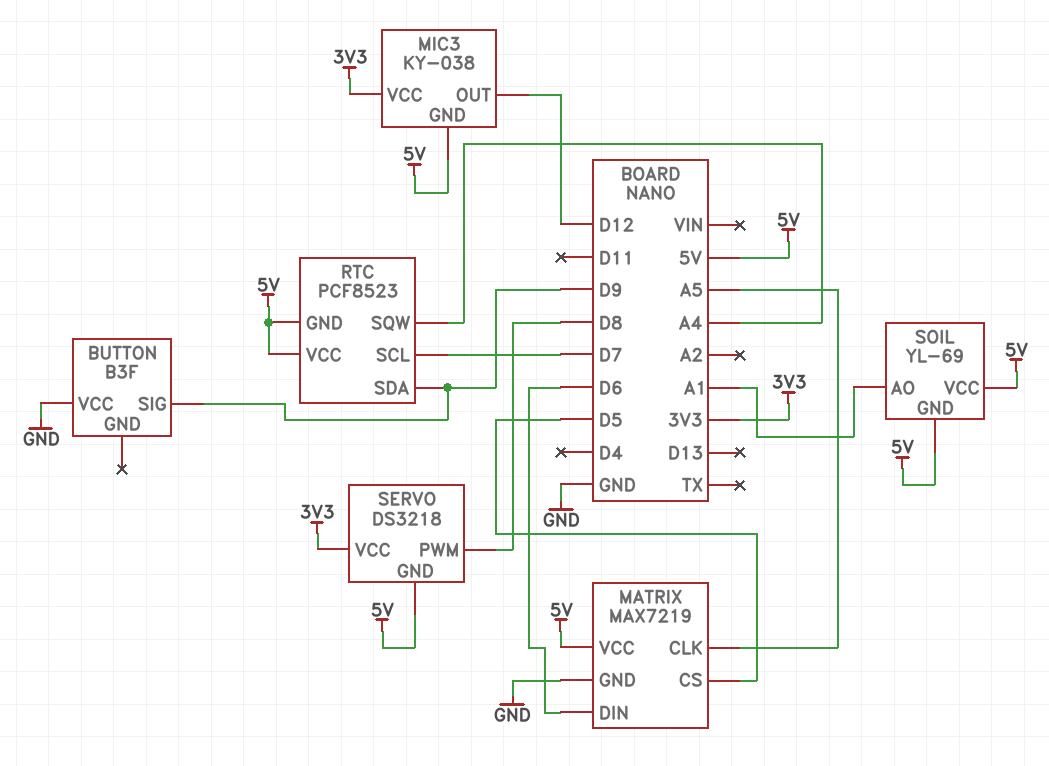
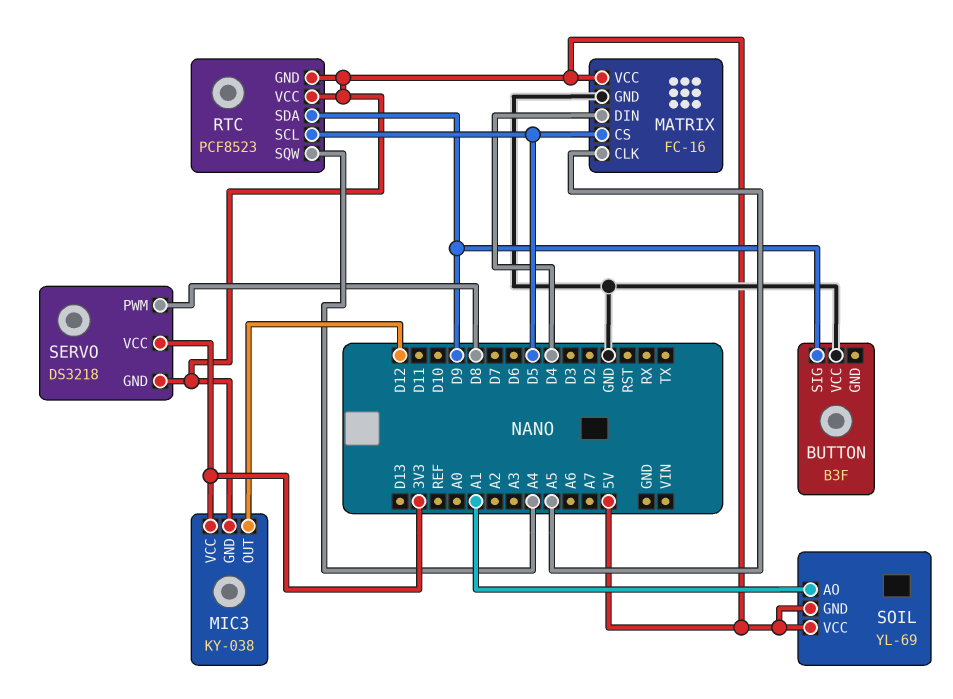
MATRIX: MAX7219 -> FC-16
MATRIX pin DIN: D6 -> D4
RTC pin SCL: D7 -> D5

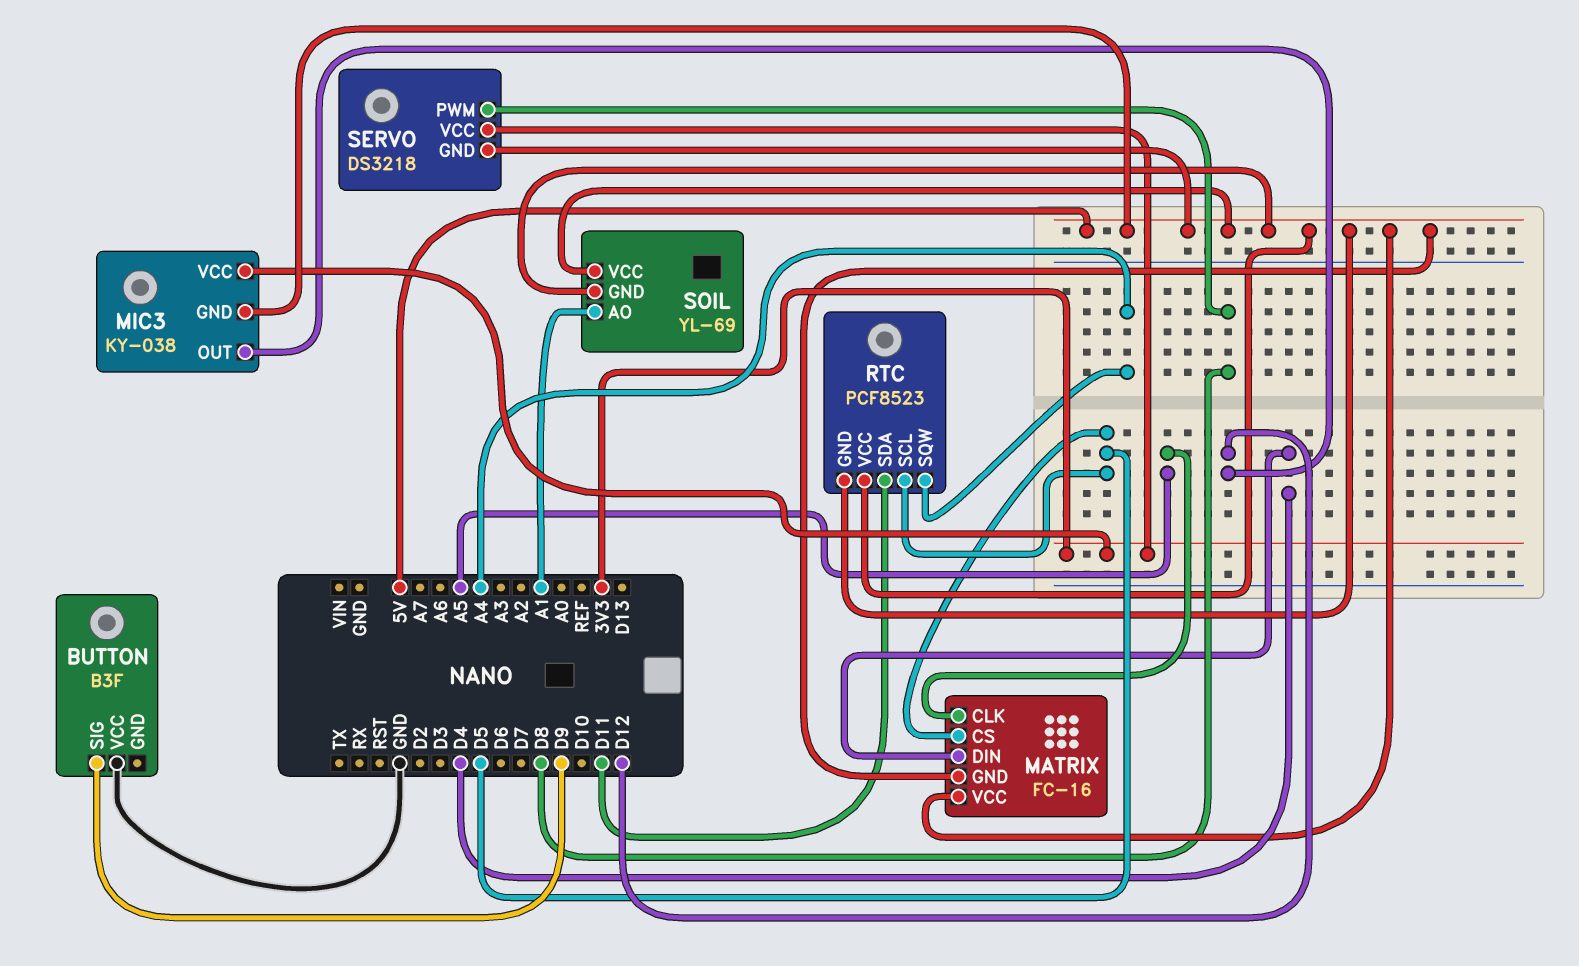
MATRIX pin GND: GND -> 5V
RTC pin SDA: D9 -> D11

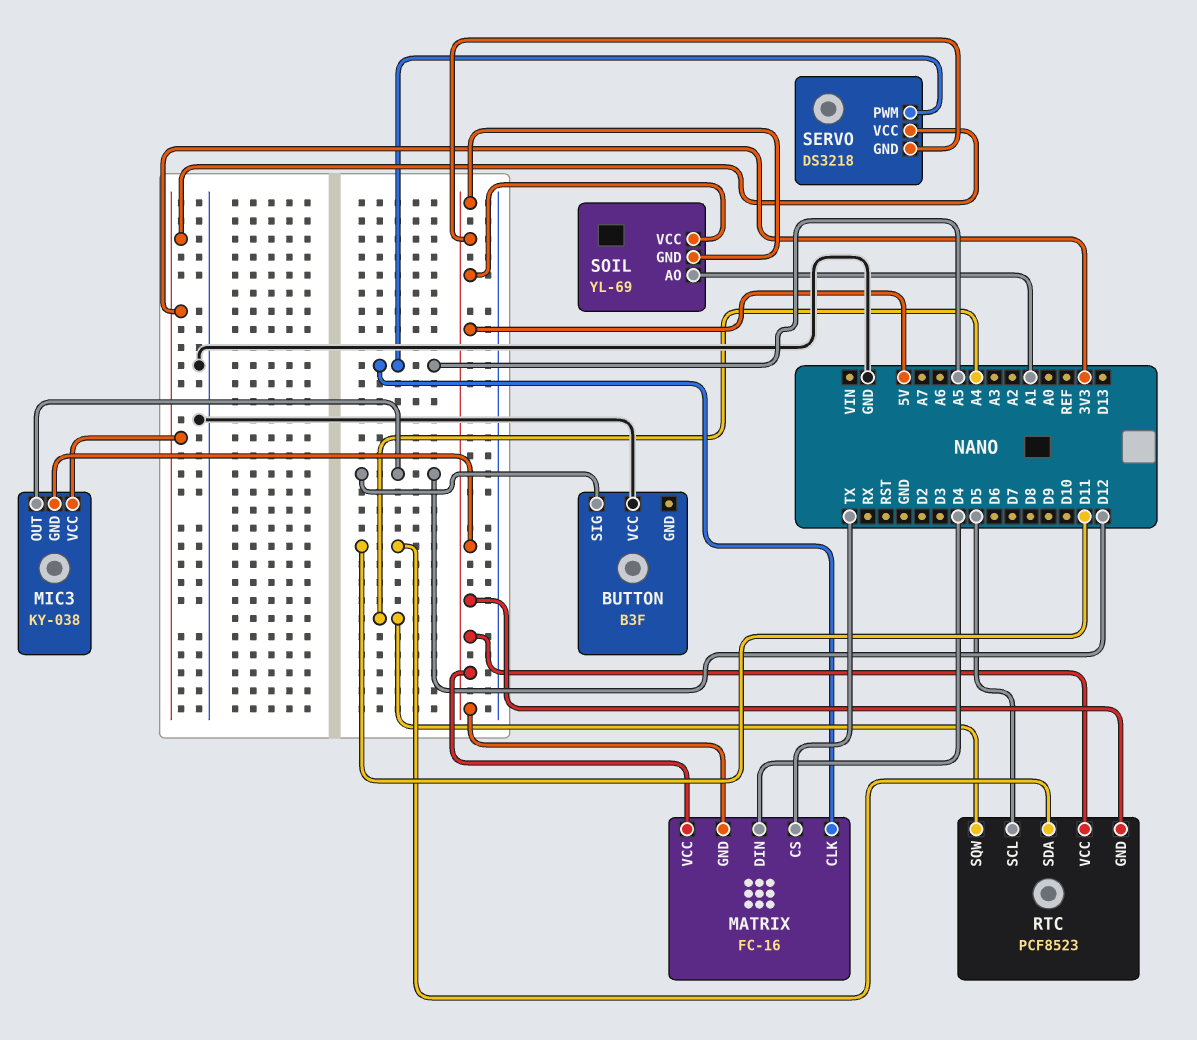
BUTTON pin SIG: D9 -> D12
MATRIX pin CS: D5 -> TX
SERVO pin PWM: D8 -> A5

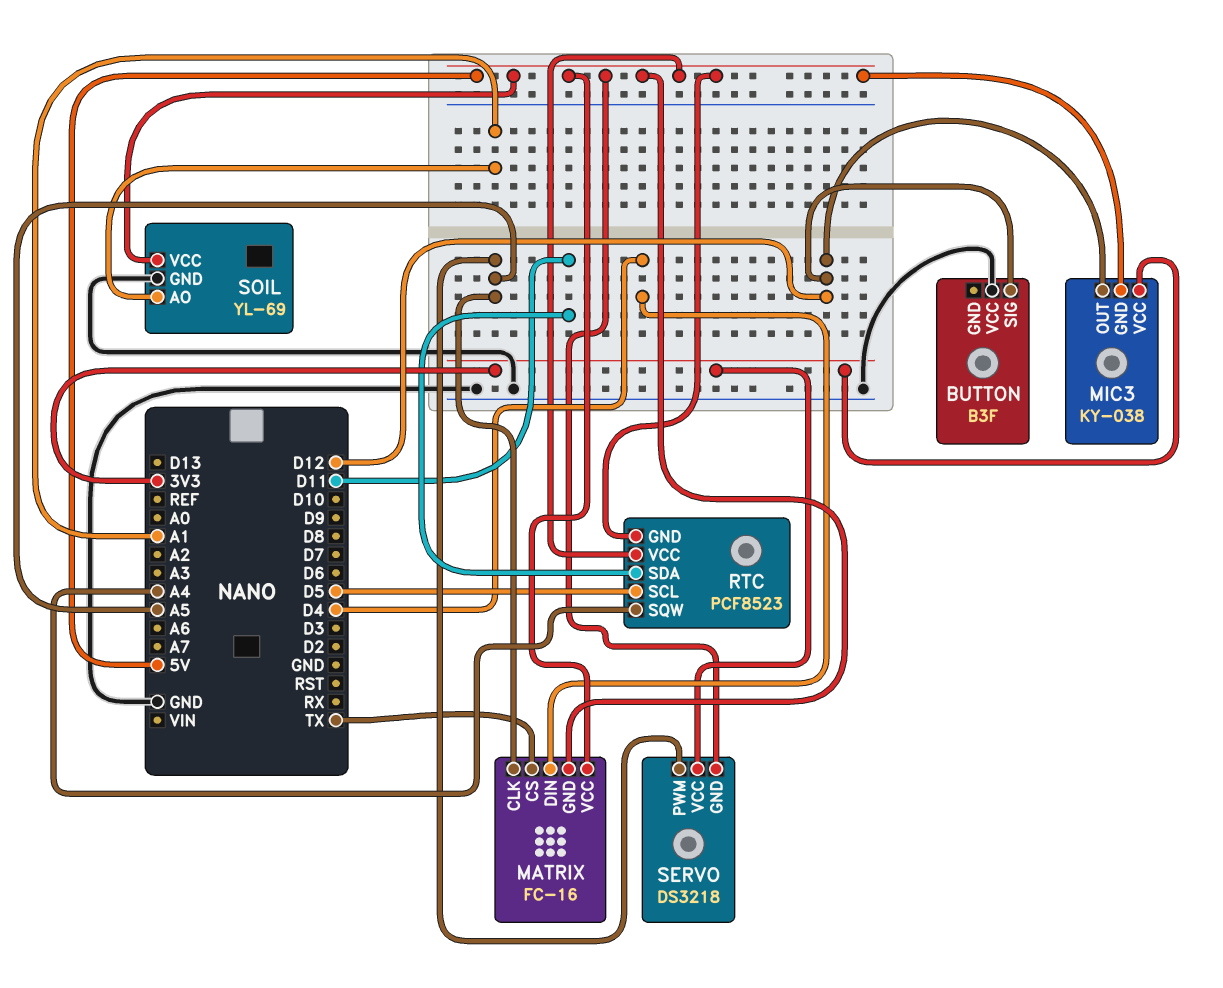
SOIL pin GND: 5V -> GND

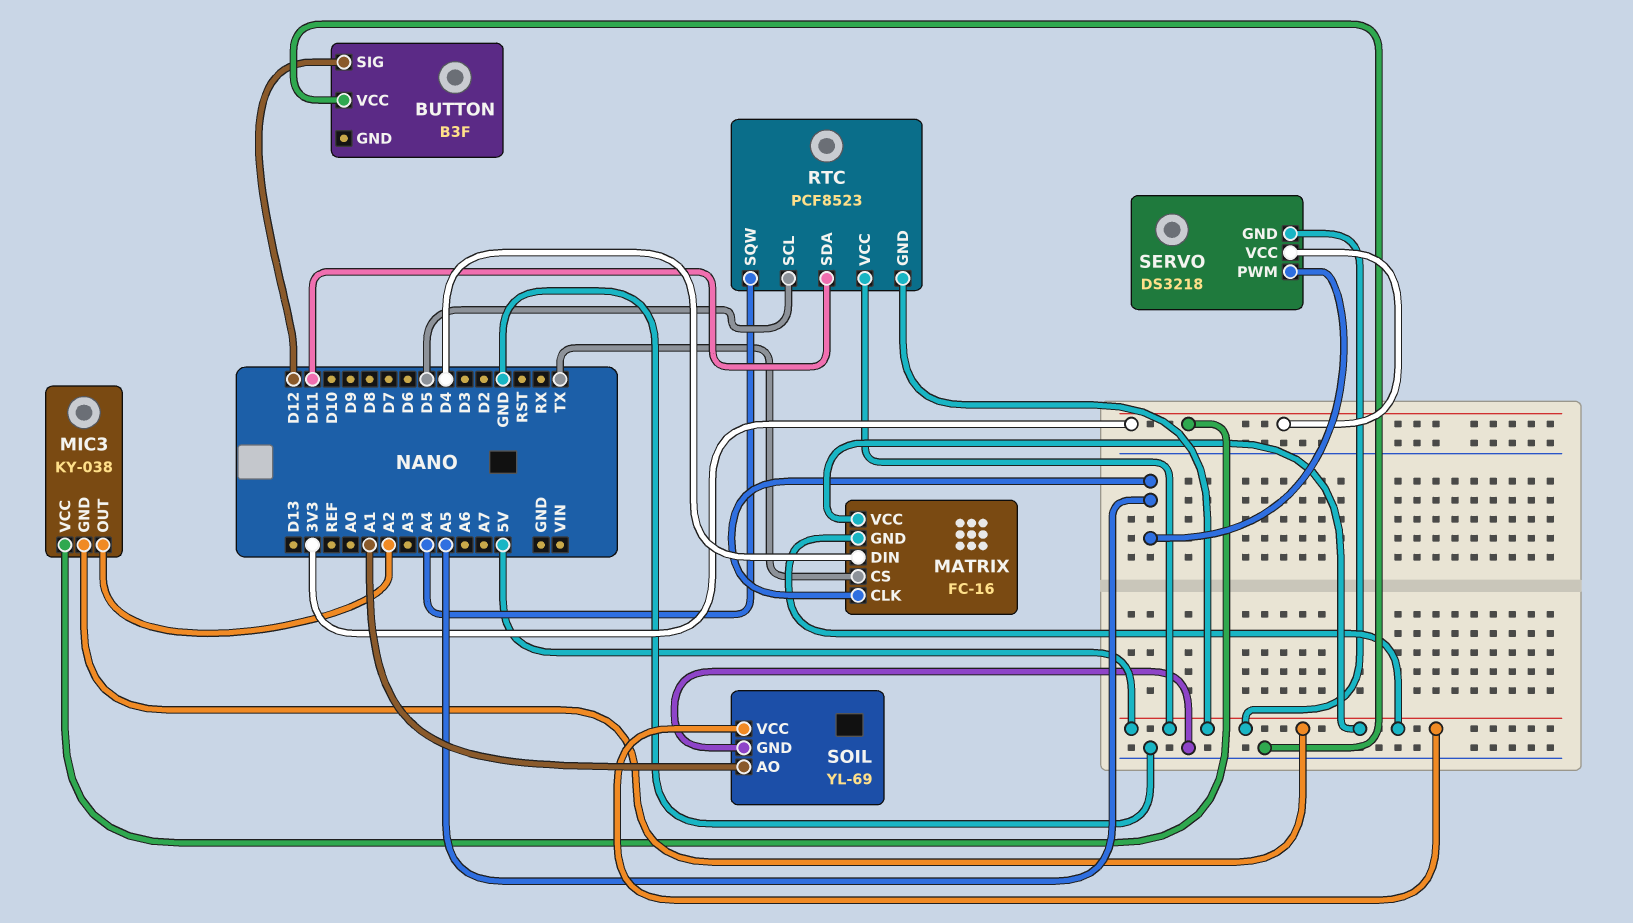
MIC3 pin OUT: D12 -> A2

